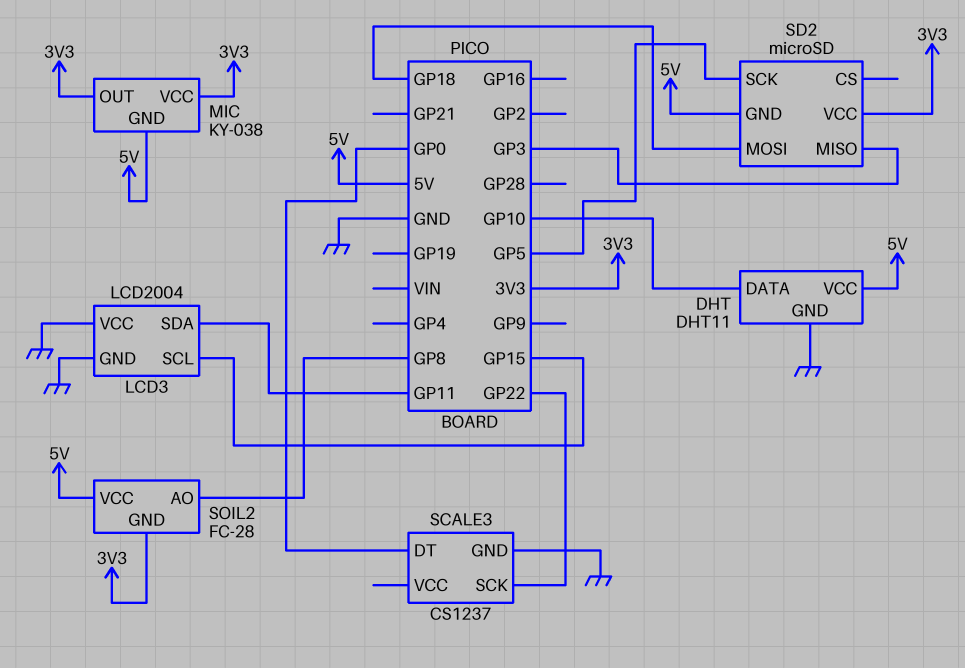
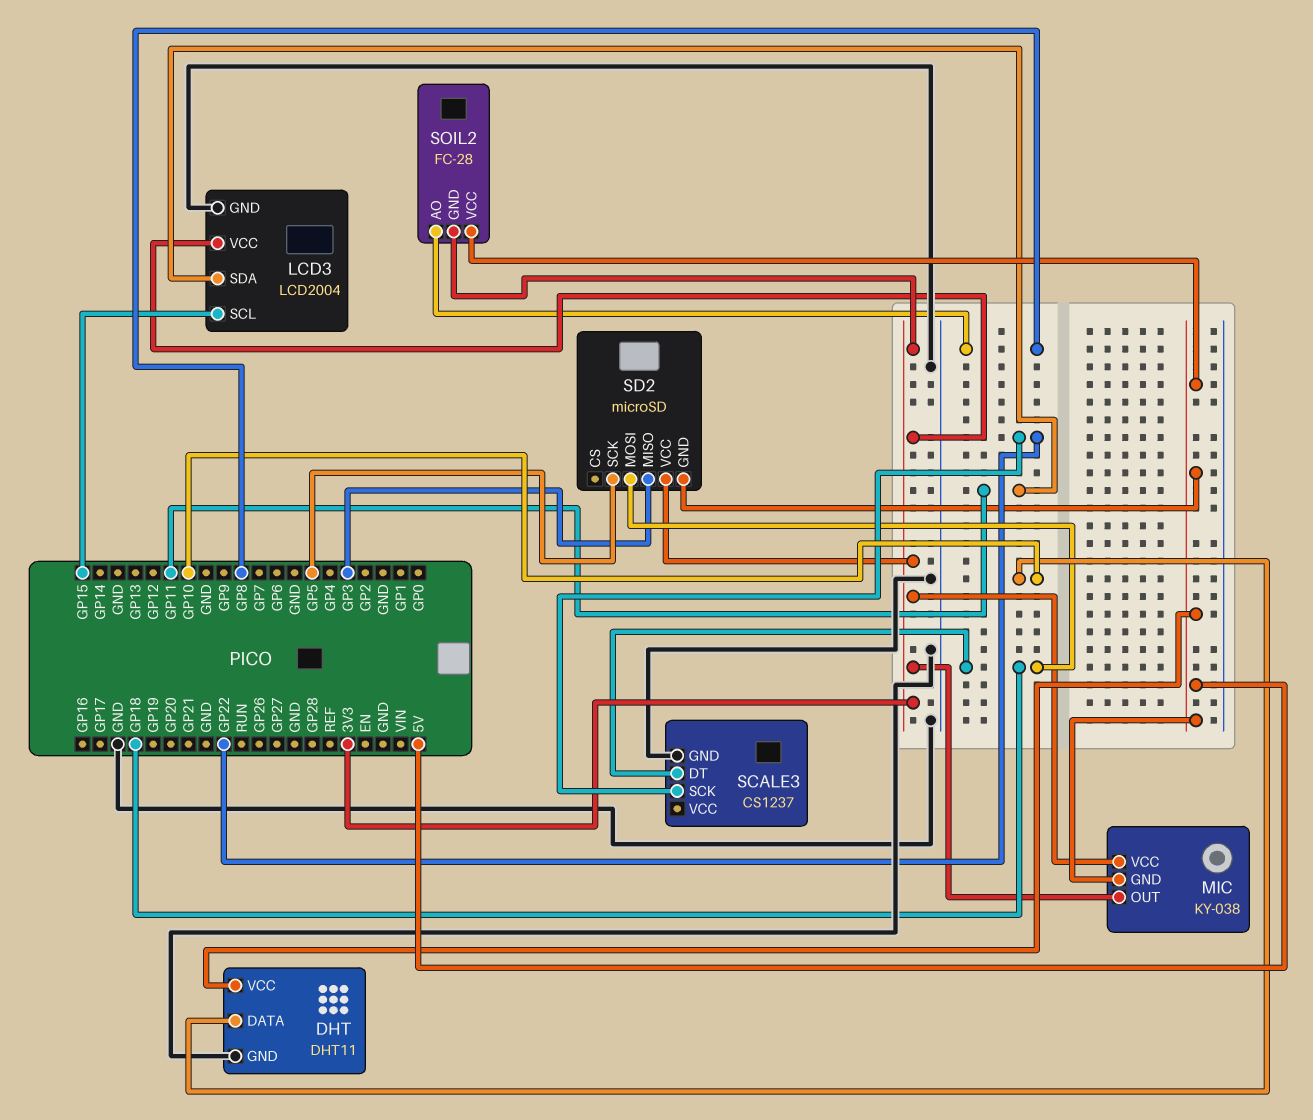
LCD3 pin VCC: GND -> 3V3
SCALE3 pin DT: GP0 -> GP18

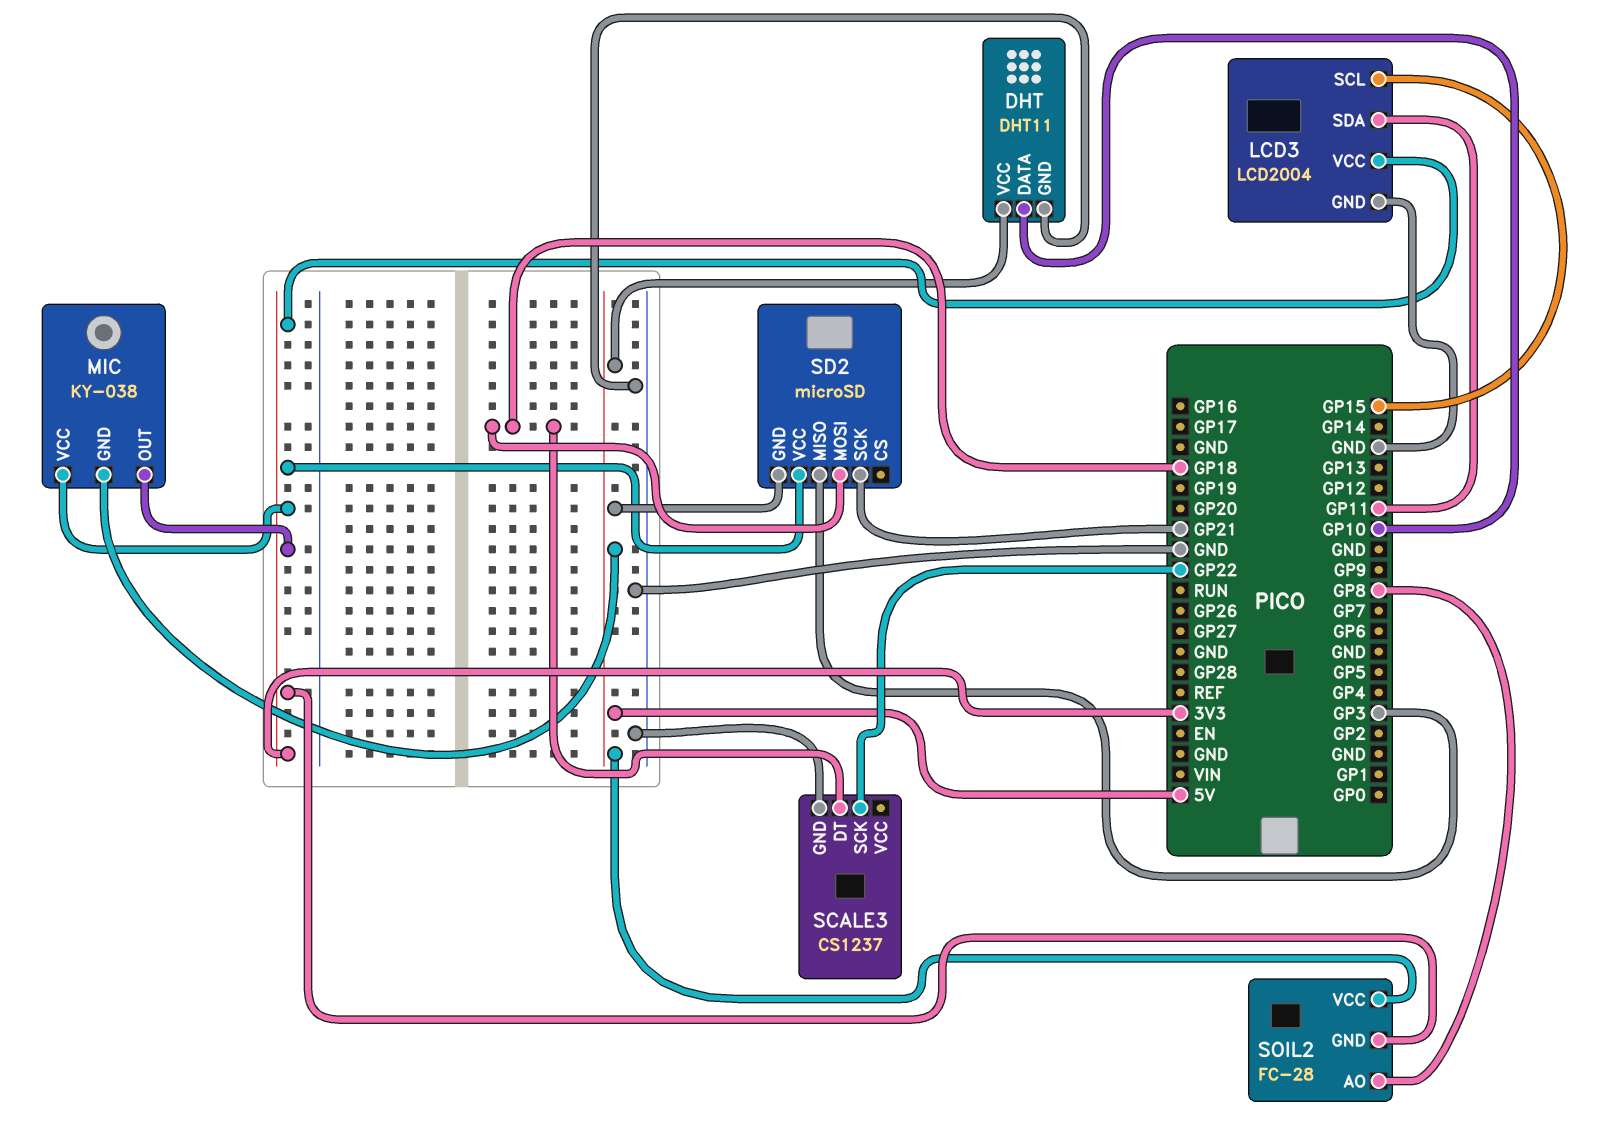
SD2 pin SCK: GP5 -> GP21

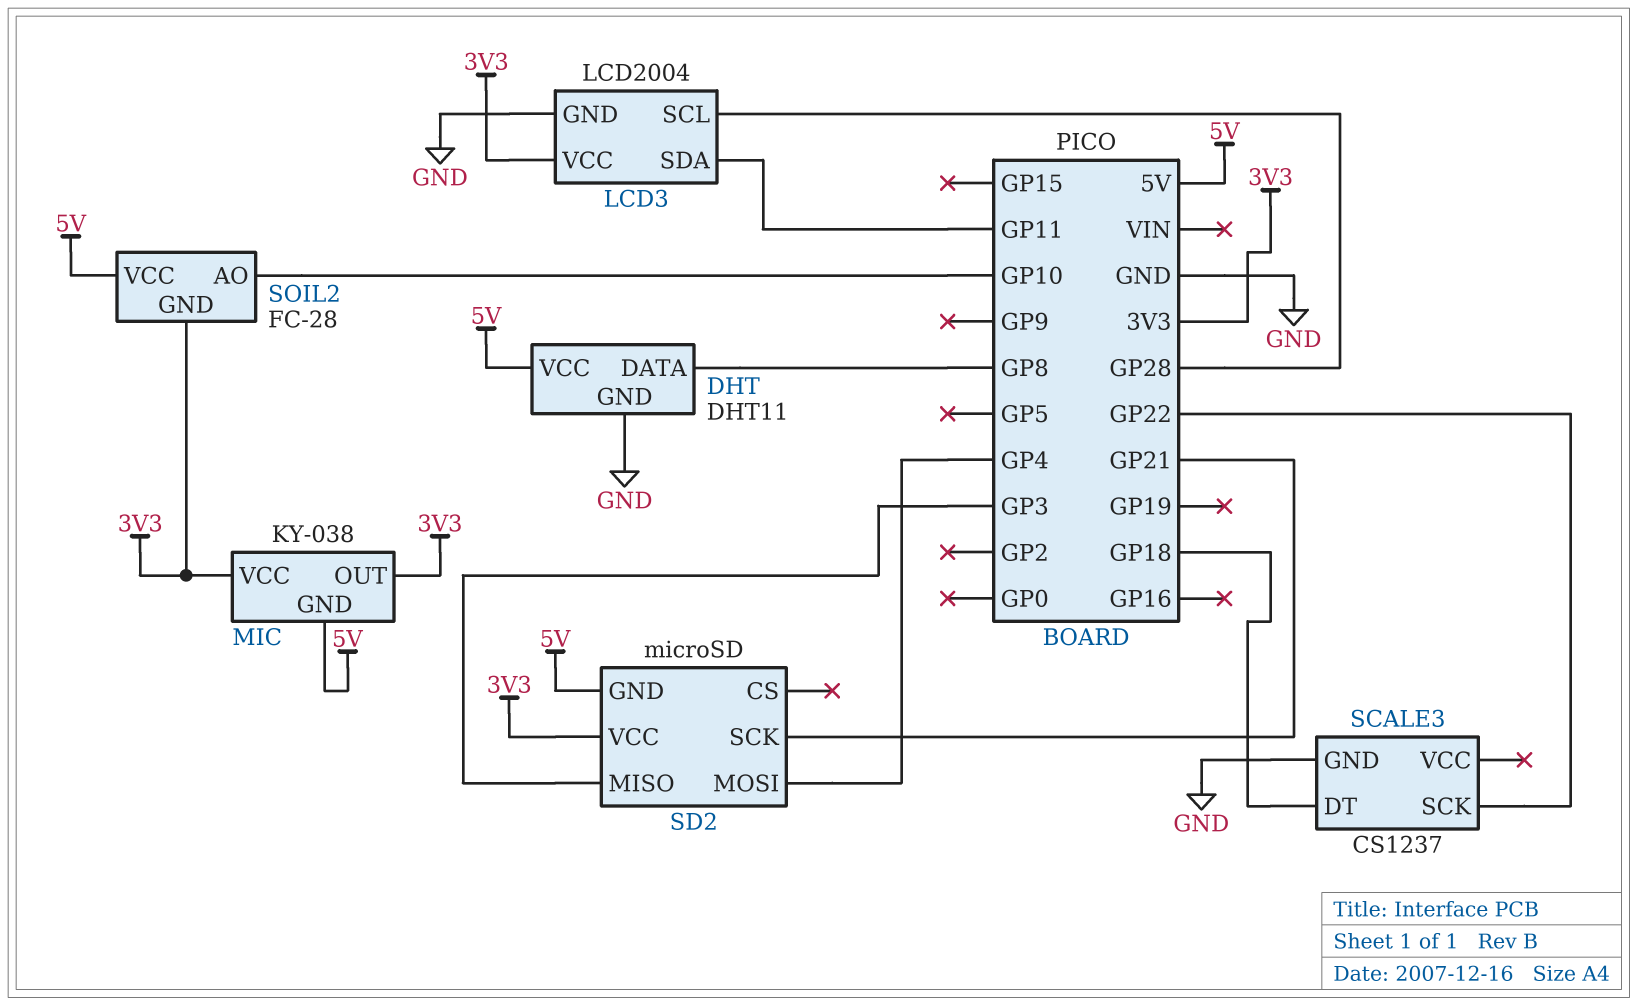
DHT pin DATA: GP10 -> GP8
LCD3 pin SCL: GP15 -> GP28
SD2 pin MOSI: GP18 -> GP4
SOIL2 pin AO: GP8 -> GP10

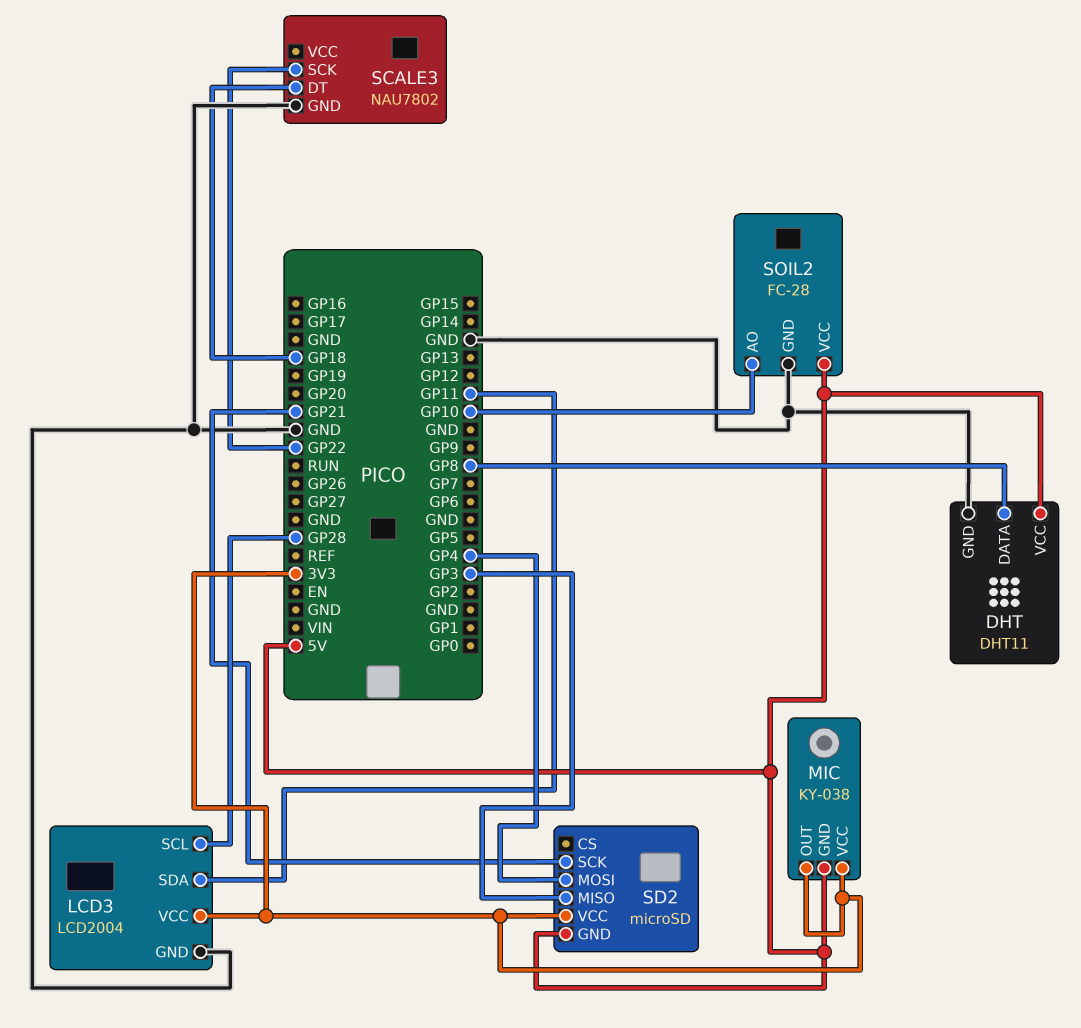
SCALE3: CS1237 -> NAU7802
SOIL2 pin GND: 3V3 -> GND

